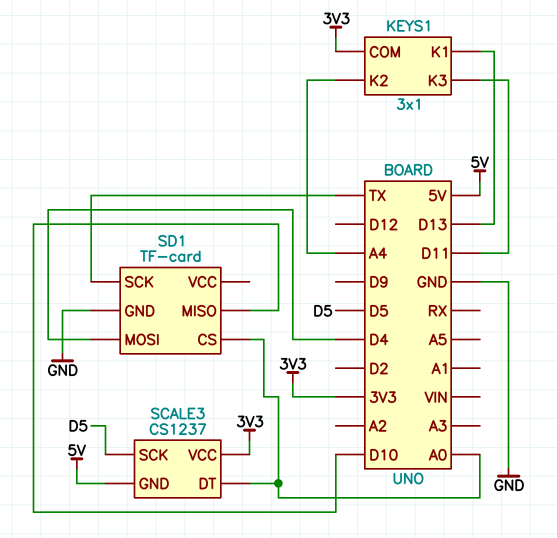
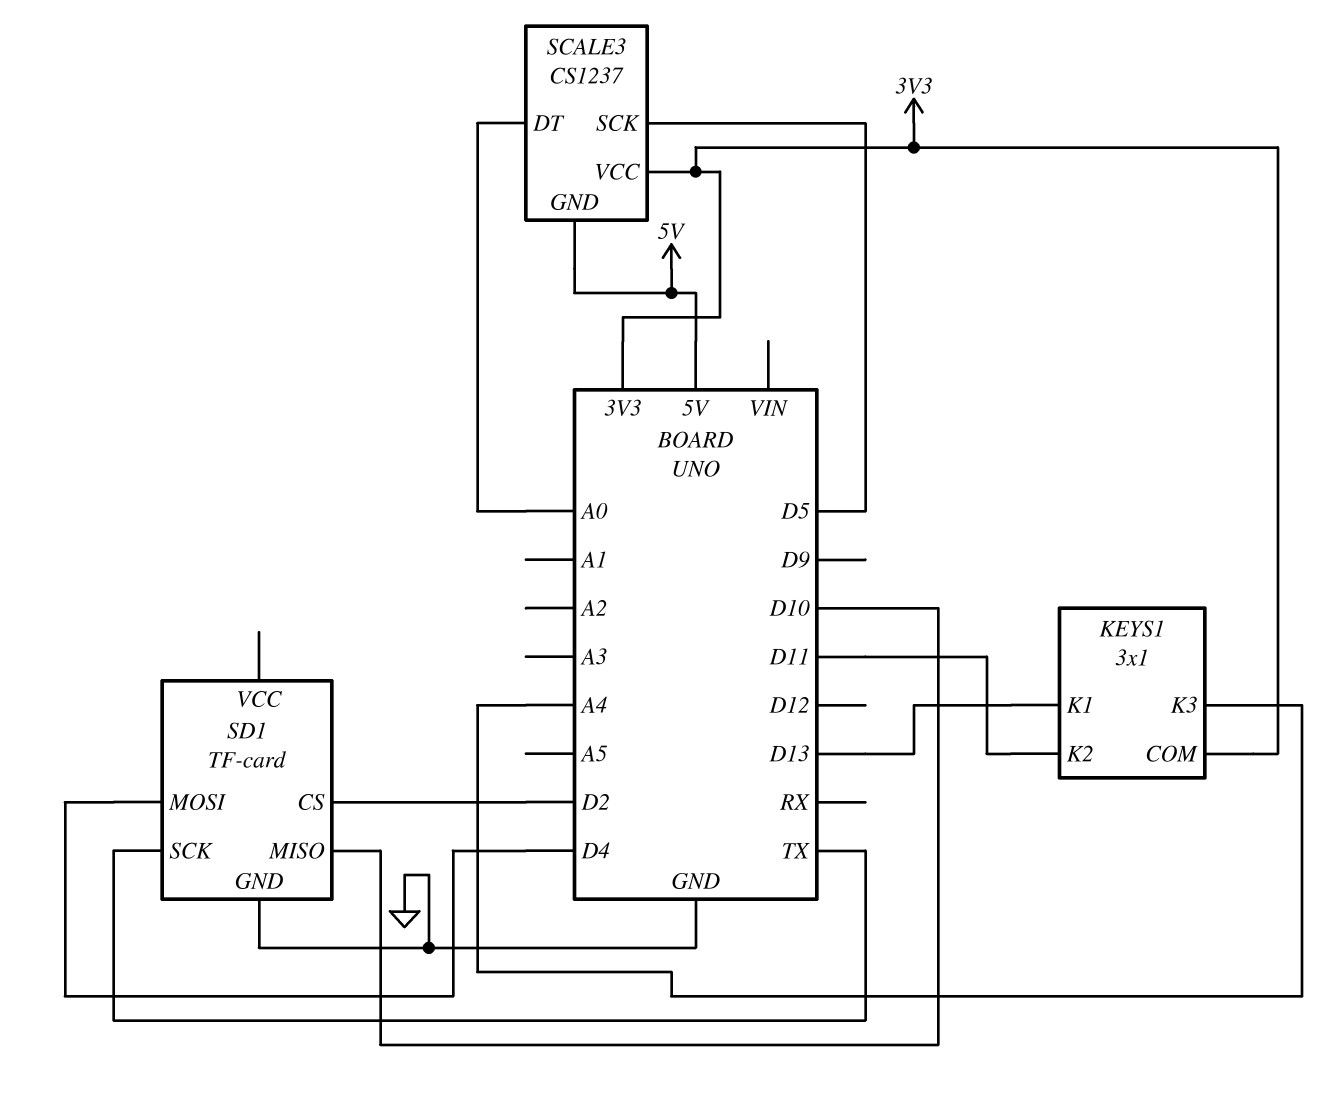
KEYS1 pin K2: A4 -> D11
KEYS1 pin K3: D11 -> A4
SD1 pin CS: A0 -> D2

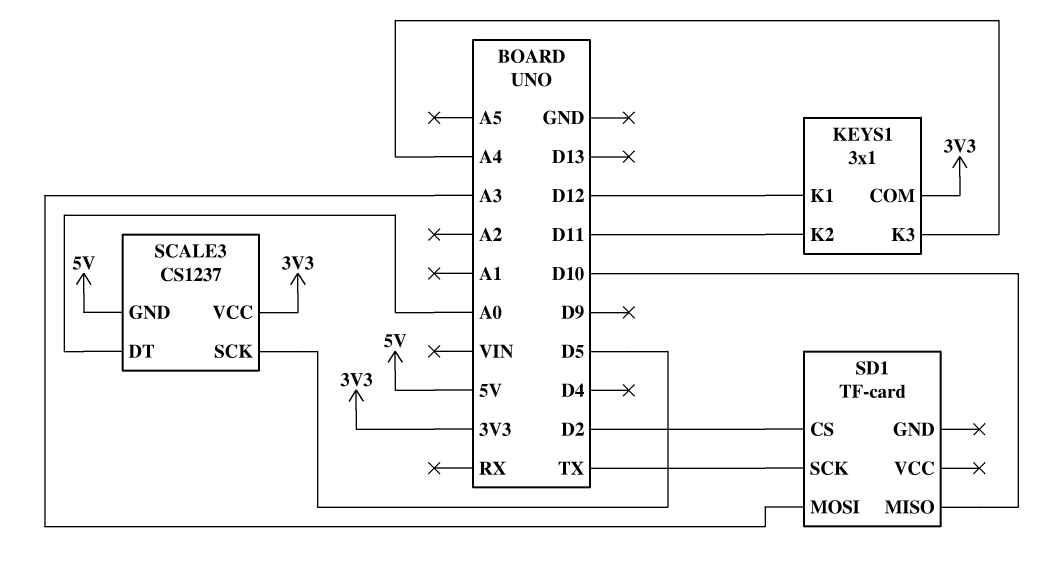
KEYS1 pin K1: D13 -> D12
SD1 pin GND: GND -> none
SD1 pin MOSI: D4 -> A3

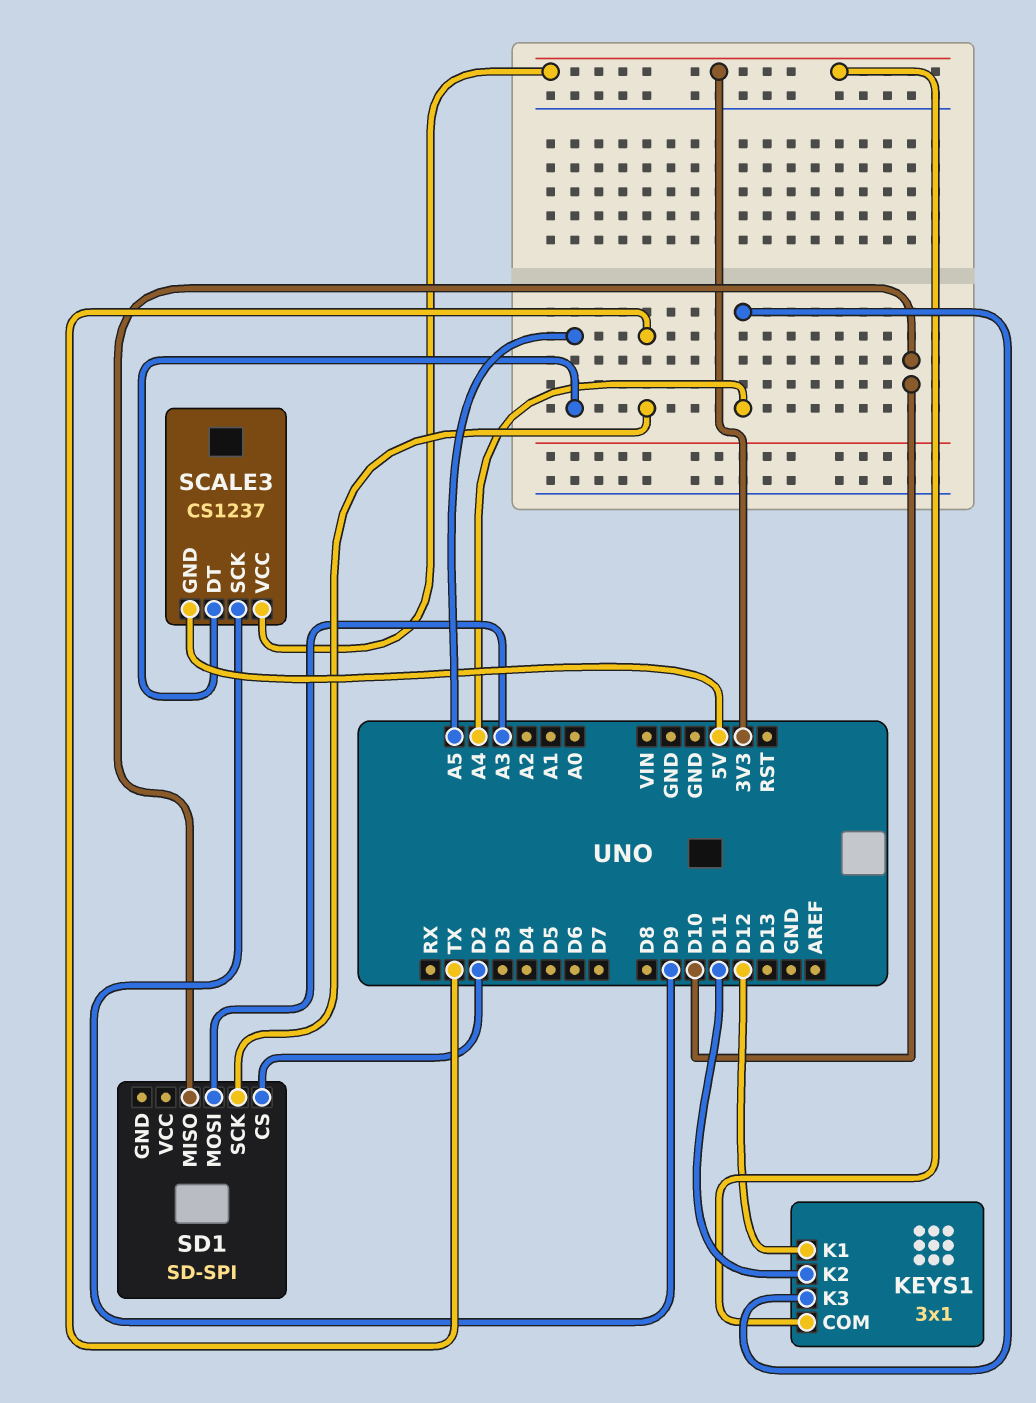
SCALE3 pin DT: A0 -> A5
SCALE3 pin SCK: D5 -> D9
SD1: TF-card -> SD-SPI

